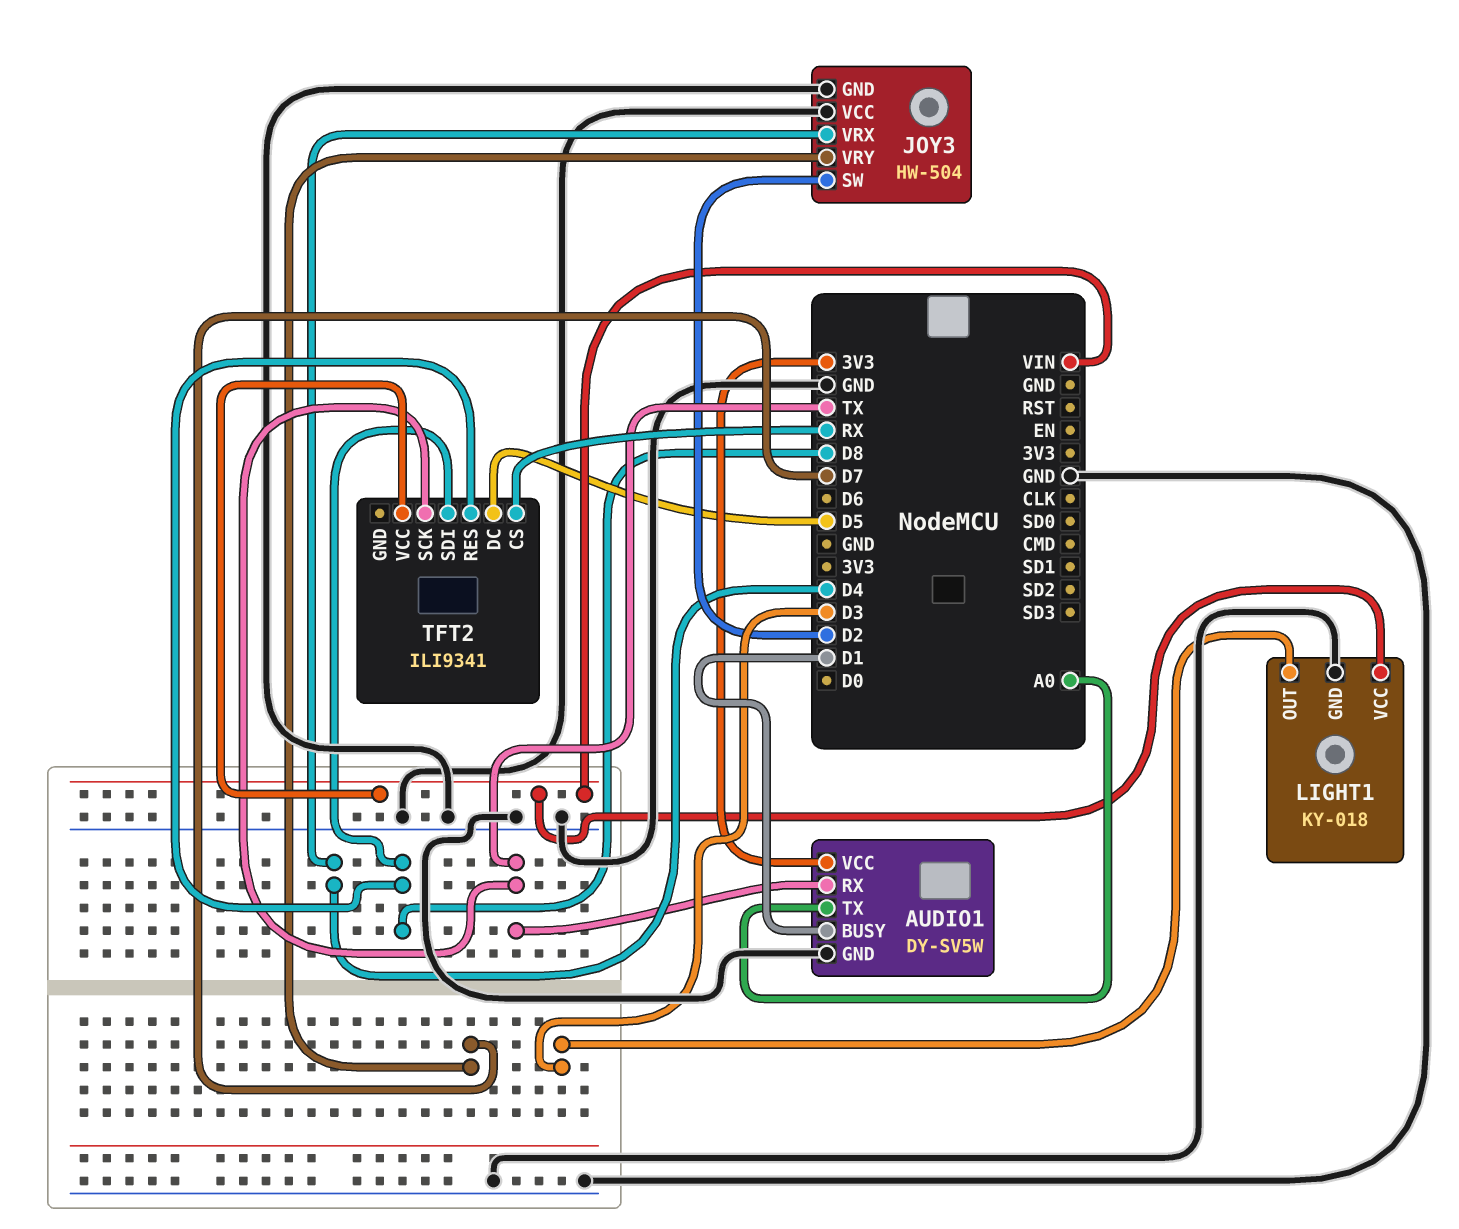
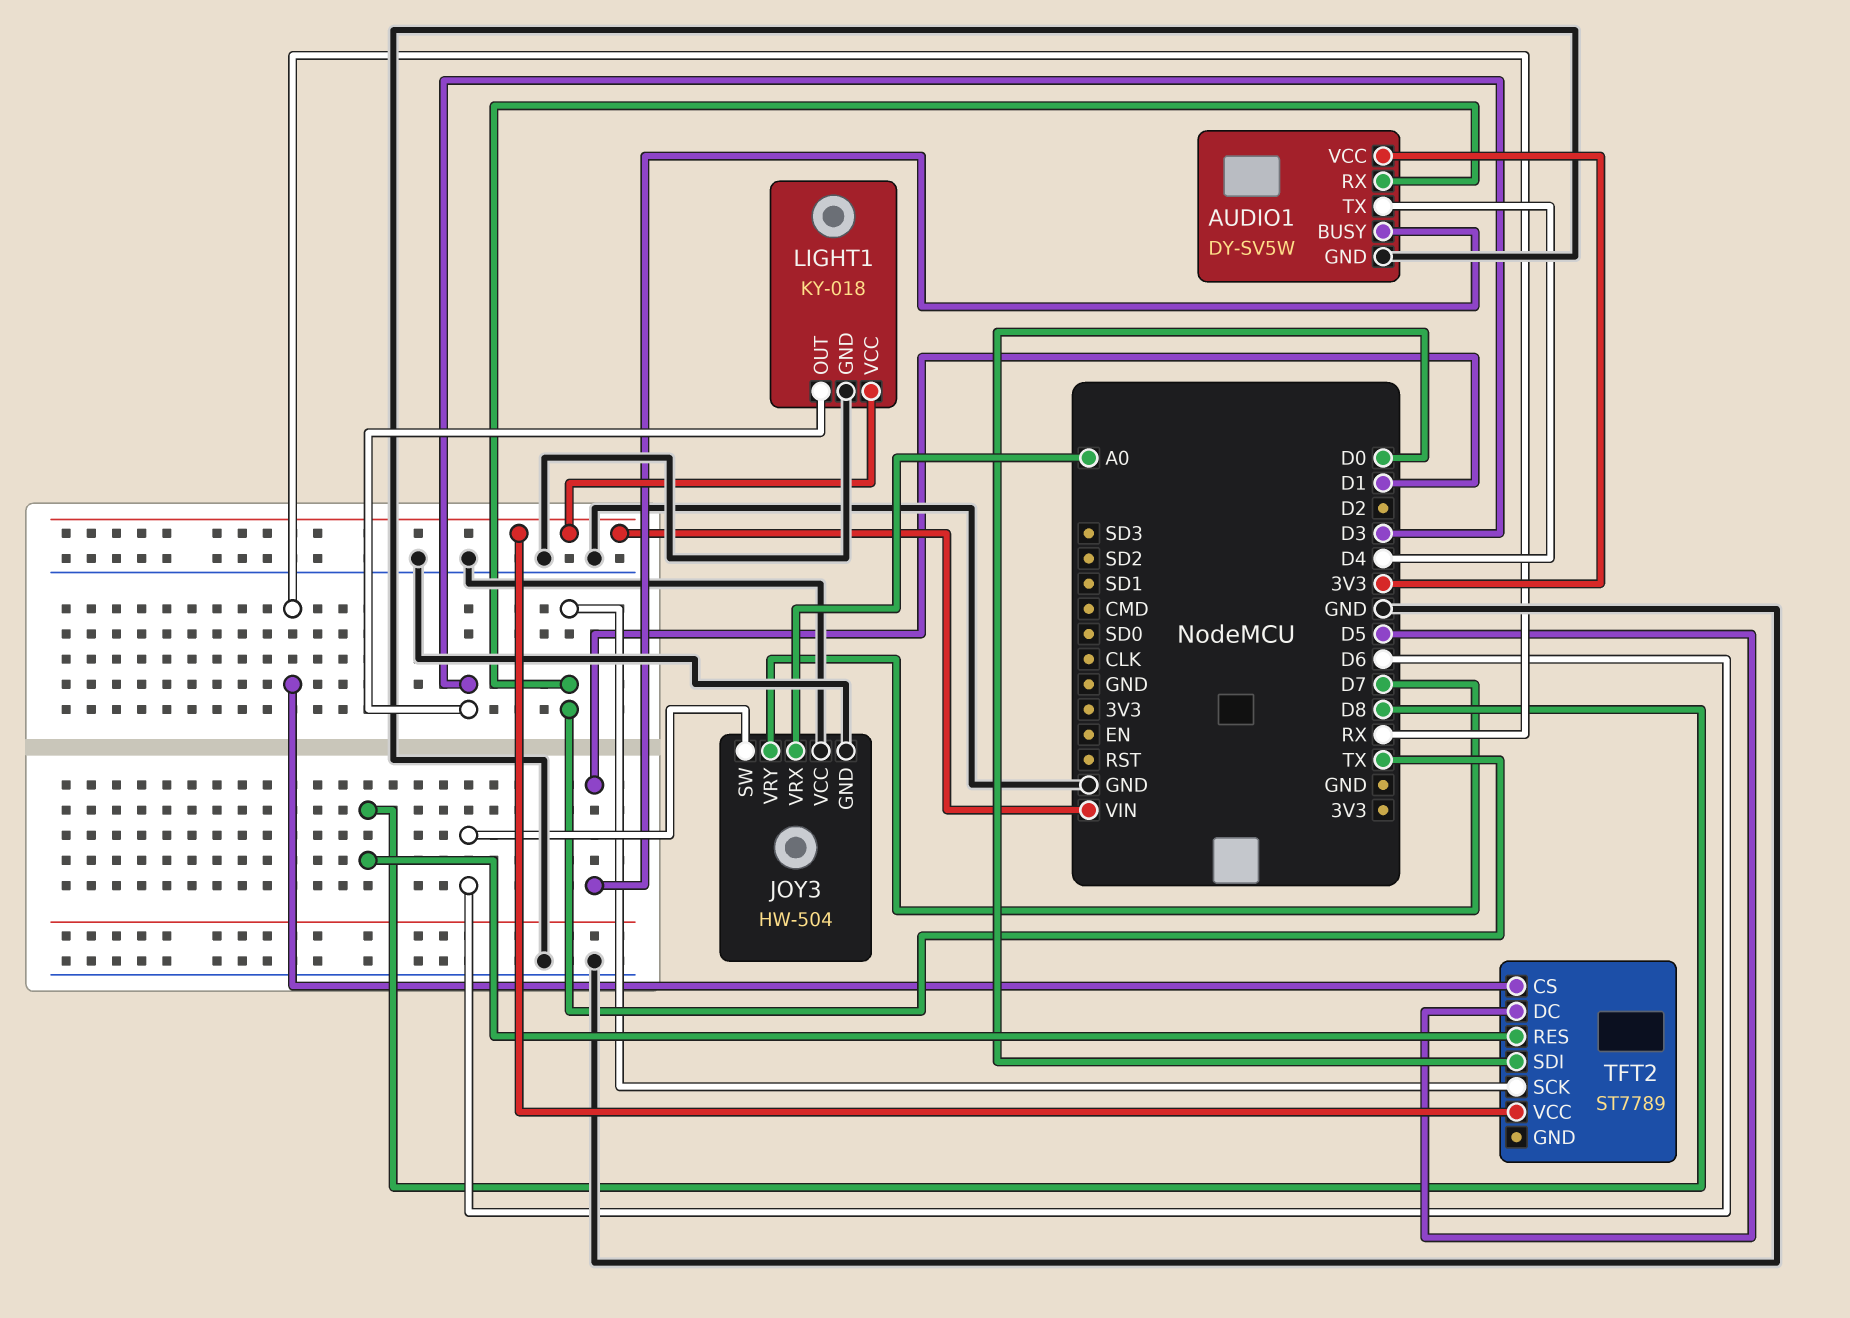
AUDIO1 pin TX: A0 -> D4
JOY3 pin SW: D2 -> D6
JOY3 pin VRX: D4 -> A0
TFT2: ILI9341 -> ST7789
TFT2 pin SDI: D8 -> D0

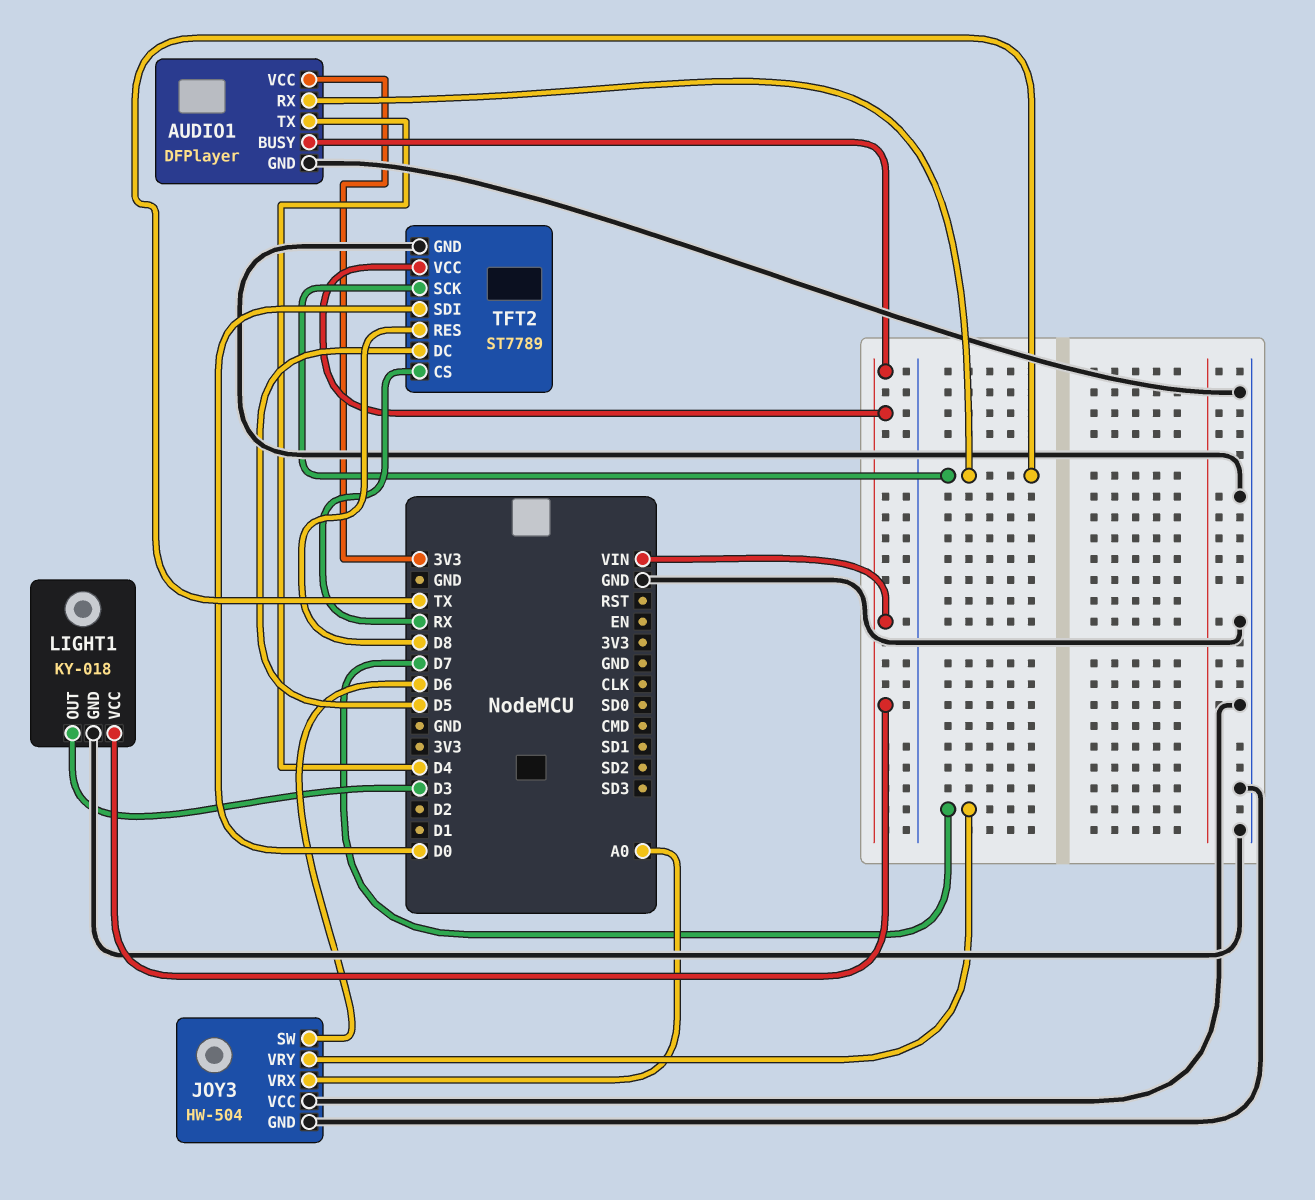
AUDIO1: DY-SV5W -> DFPlayer
AUDIO1 pin BUSY: D1 -> VIN
TFT2 pin GND: none -> GND

